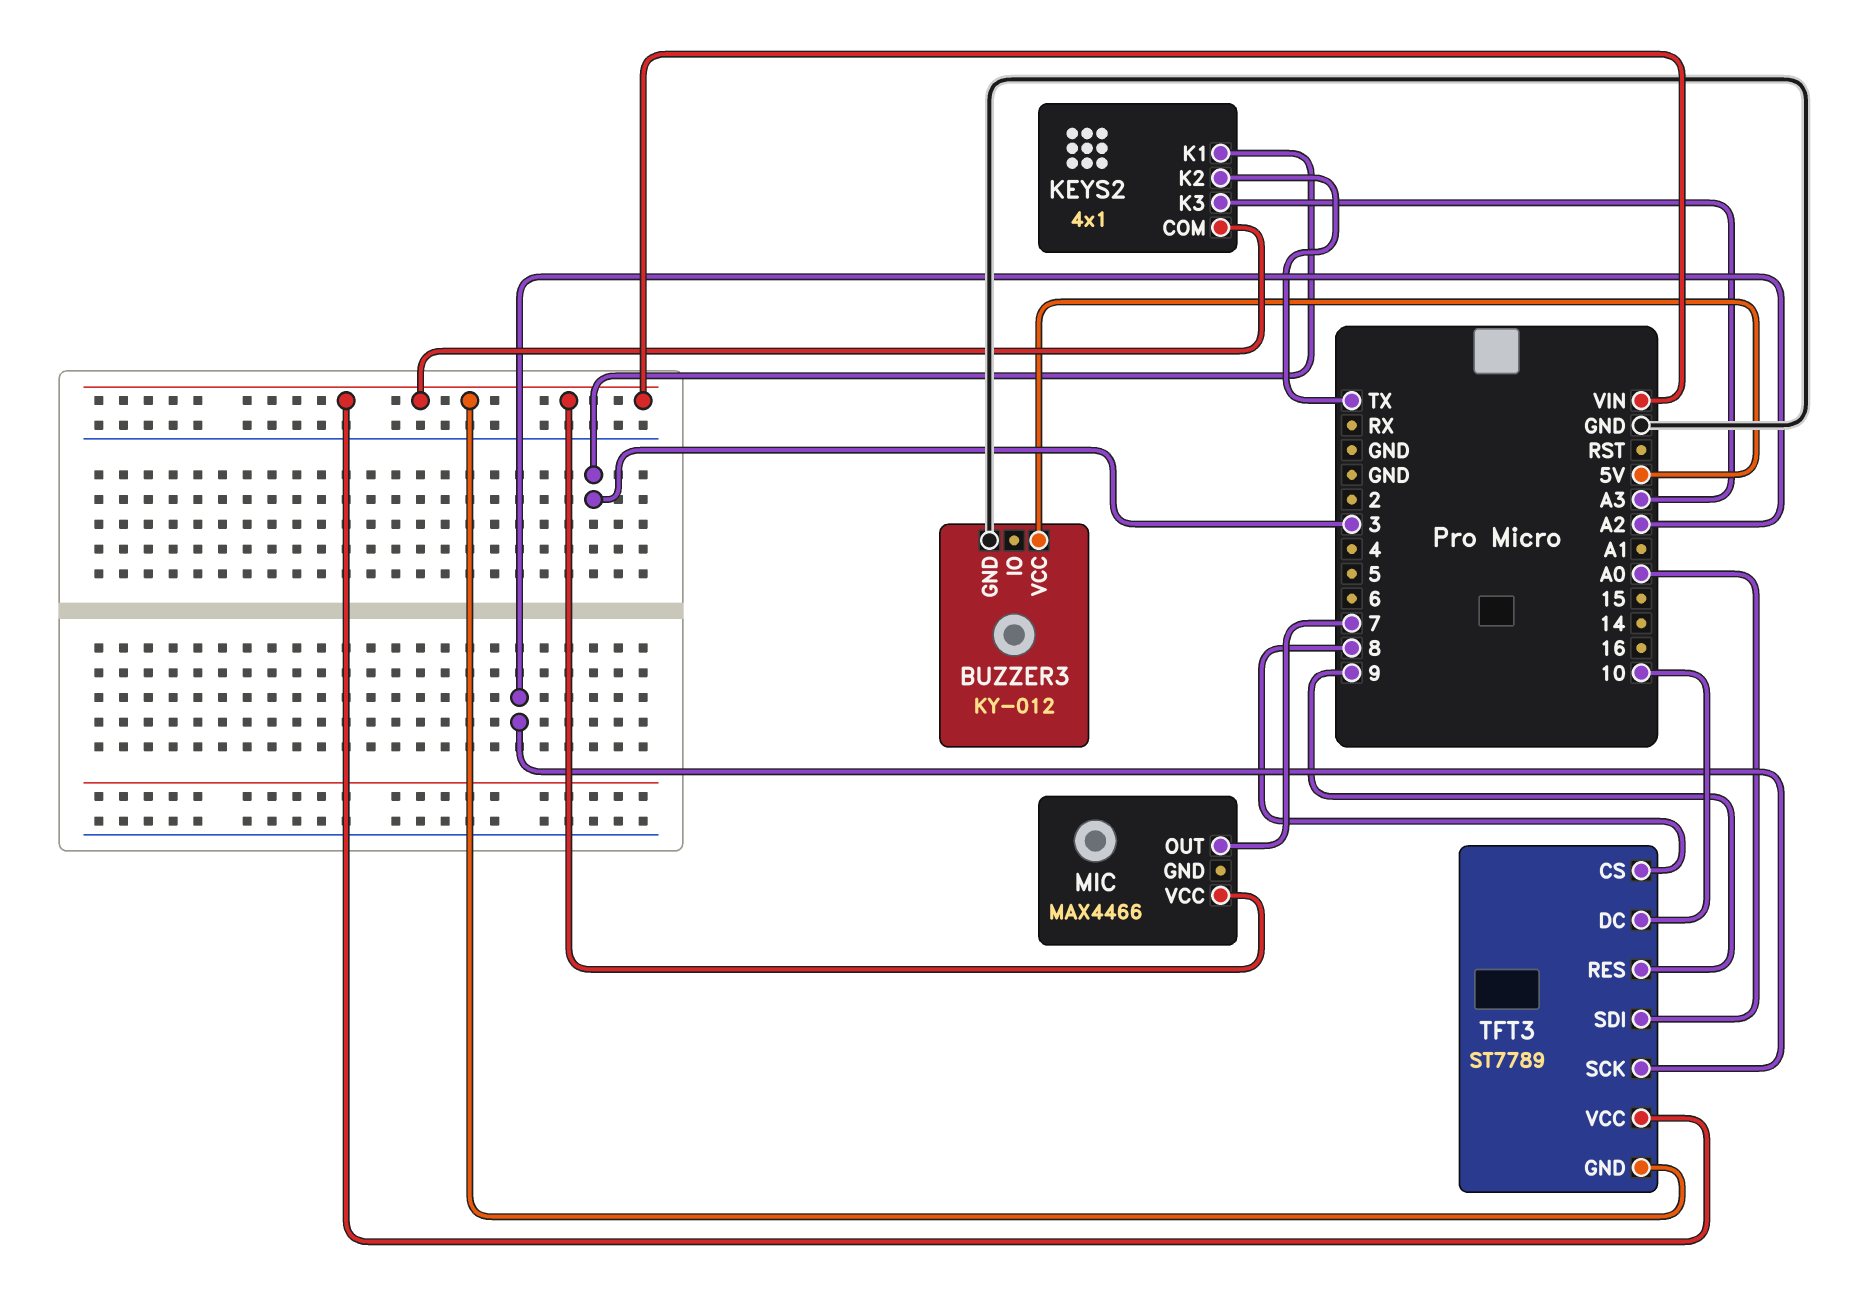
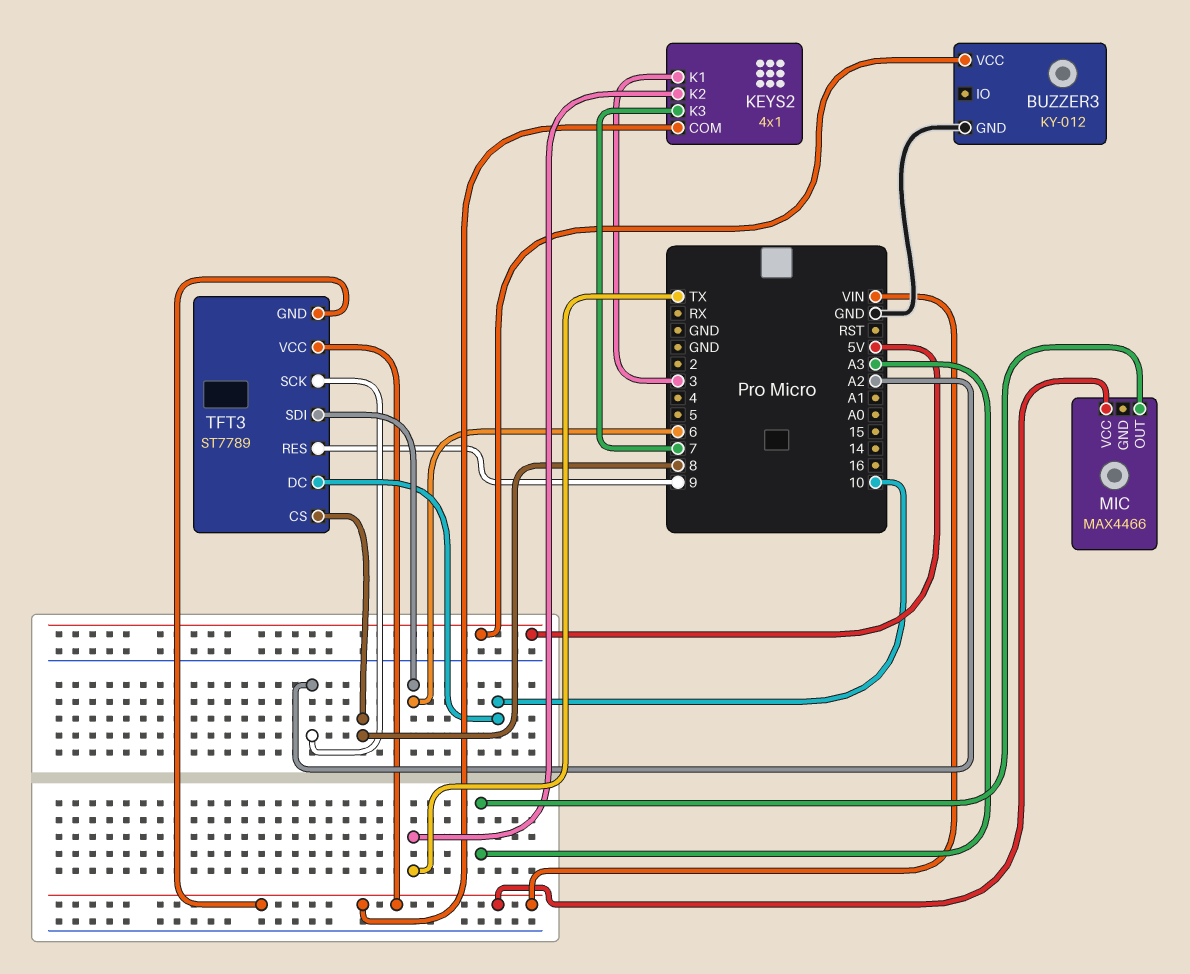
KEYS2 pin K3: A3 -> 7
MIC pin OUT: 7 -> A3
TFT3 pin SDI: A0 -> 6

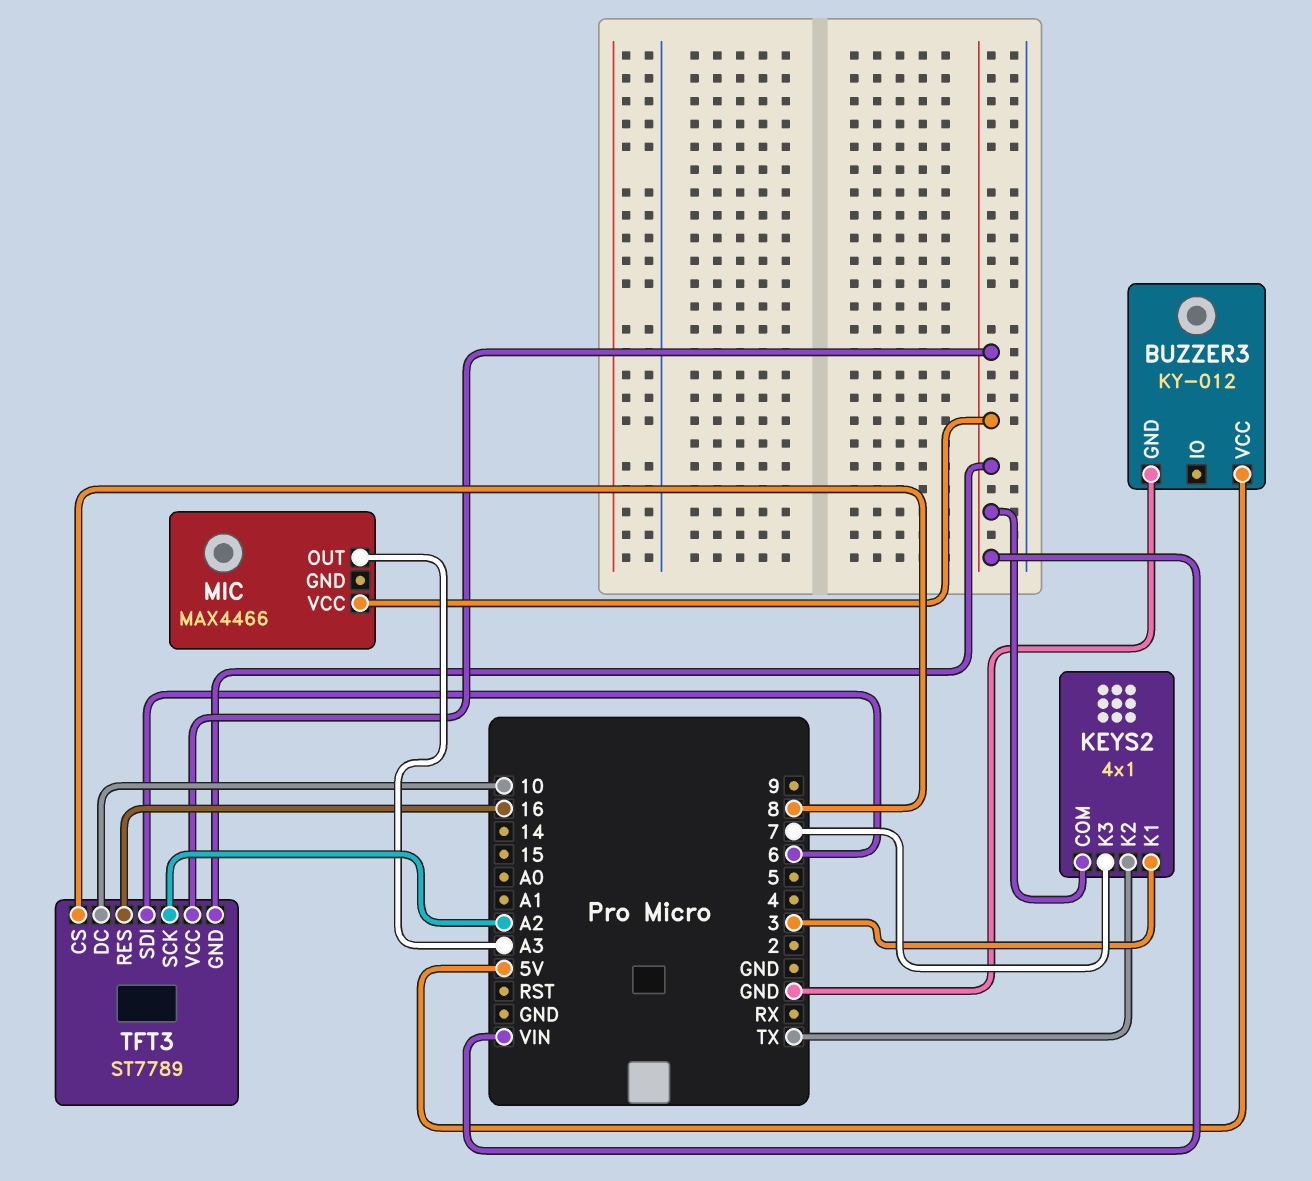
TFT3 pin RES: 9 -> 16

